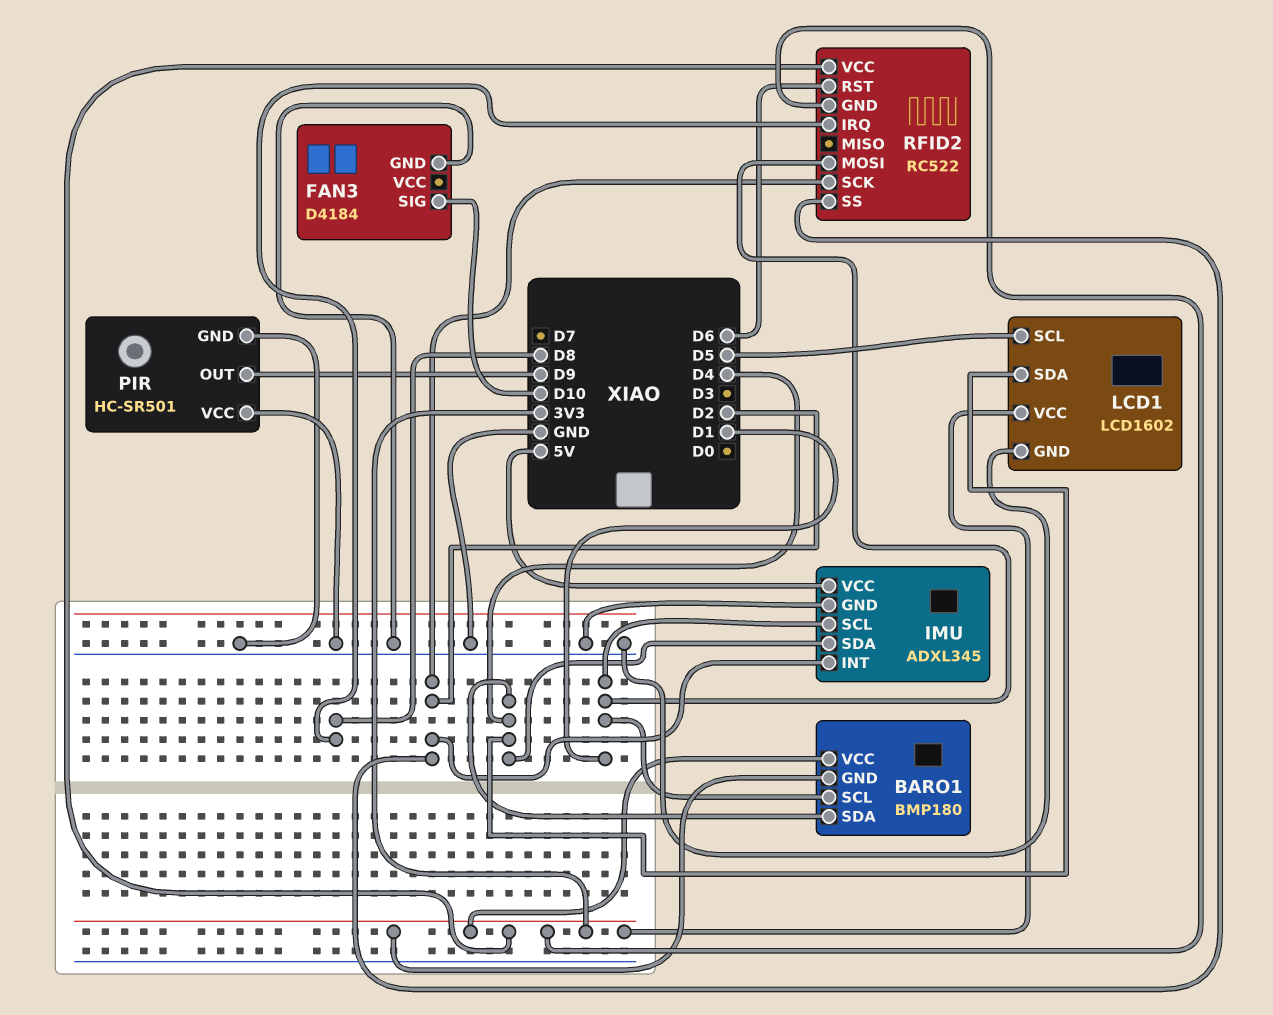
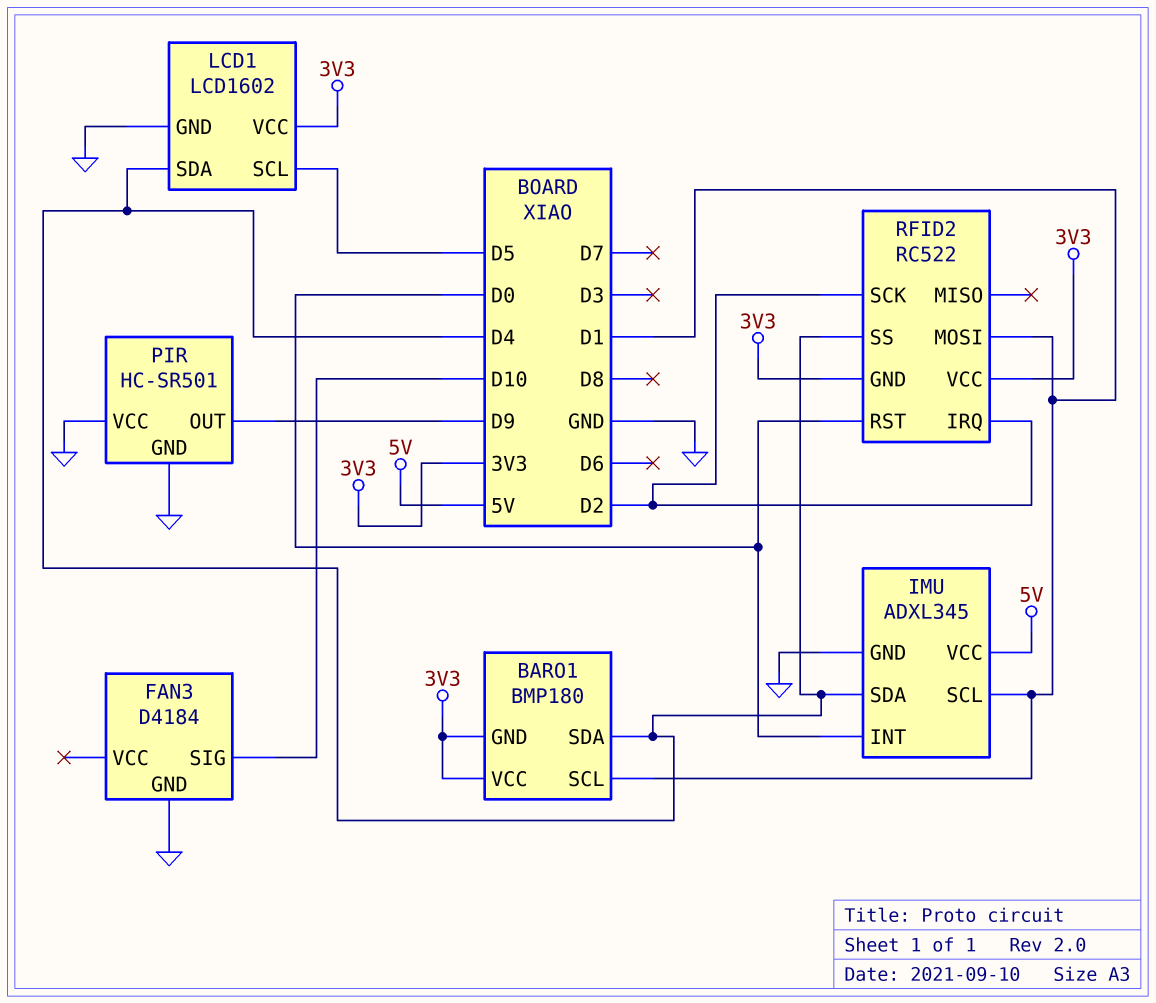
IMU pin INT: D2 -> D0
RFID2 pin IRQ: D8 -> D2
RFID2 pin RST: D6 -> D0
RFID2 pin SS: D2 -> D4

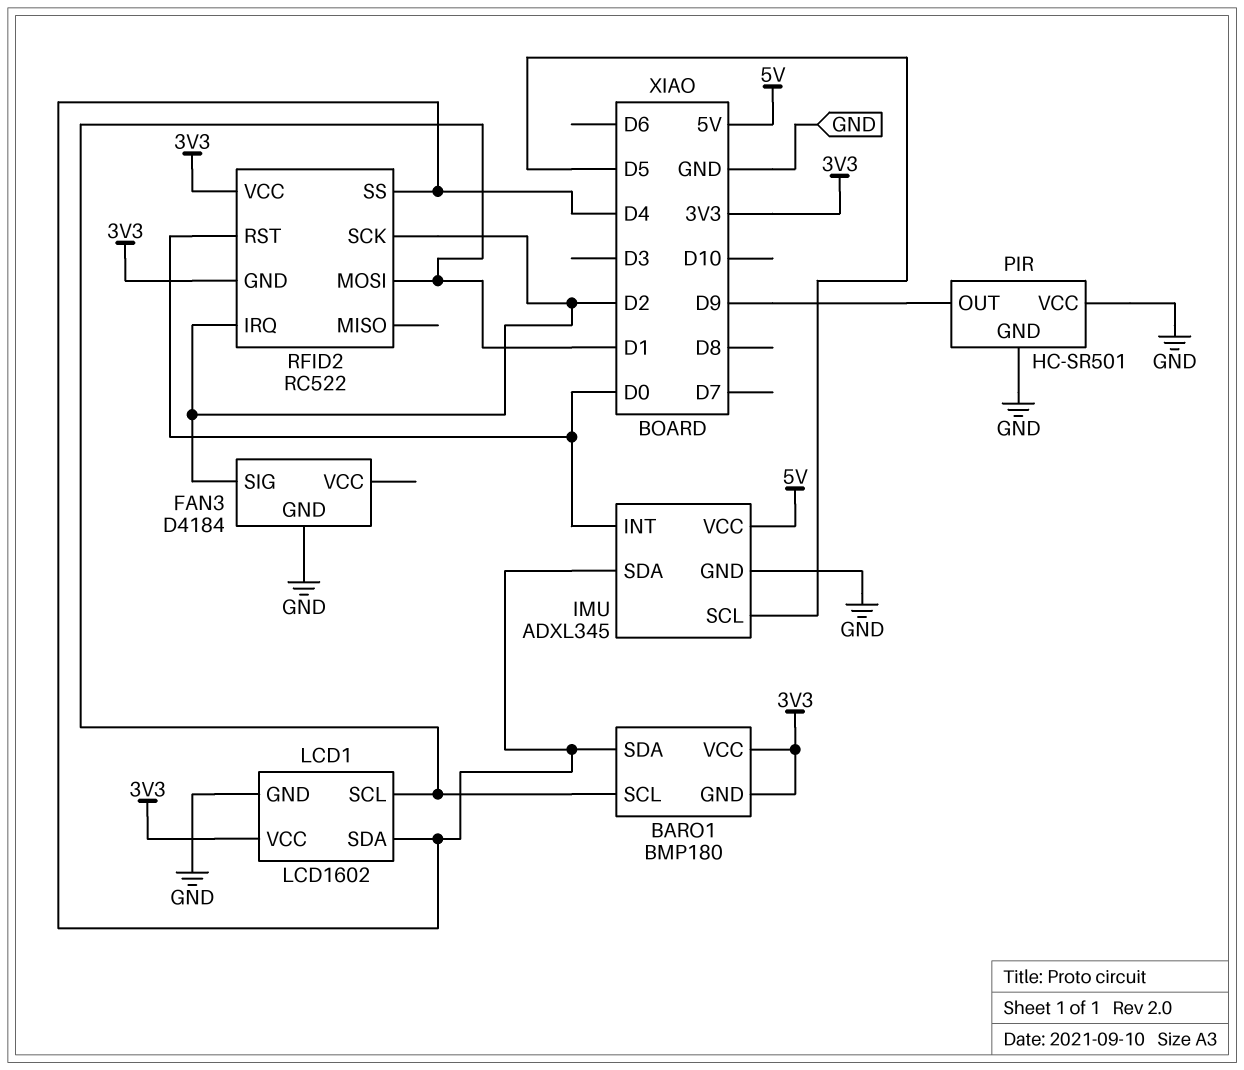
FAN3 pin SIG: D10 -> D2
IMU pin SCL: D1 -> D5
LCD1 pin SCL: D5 -> D1

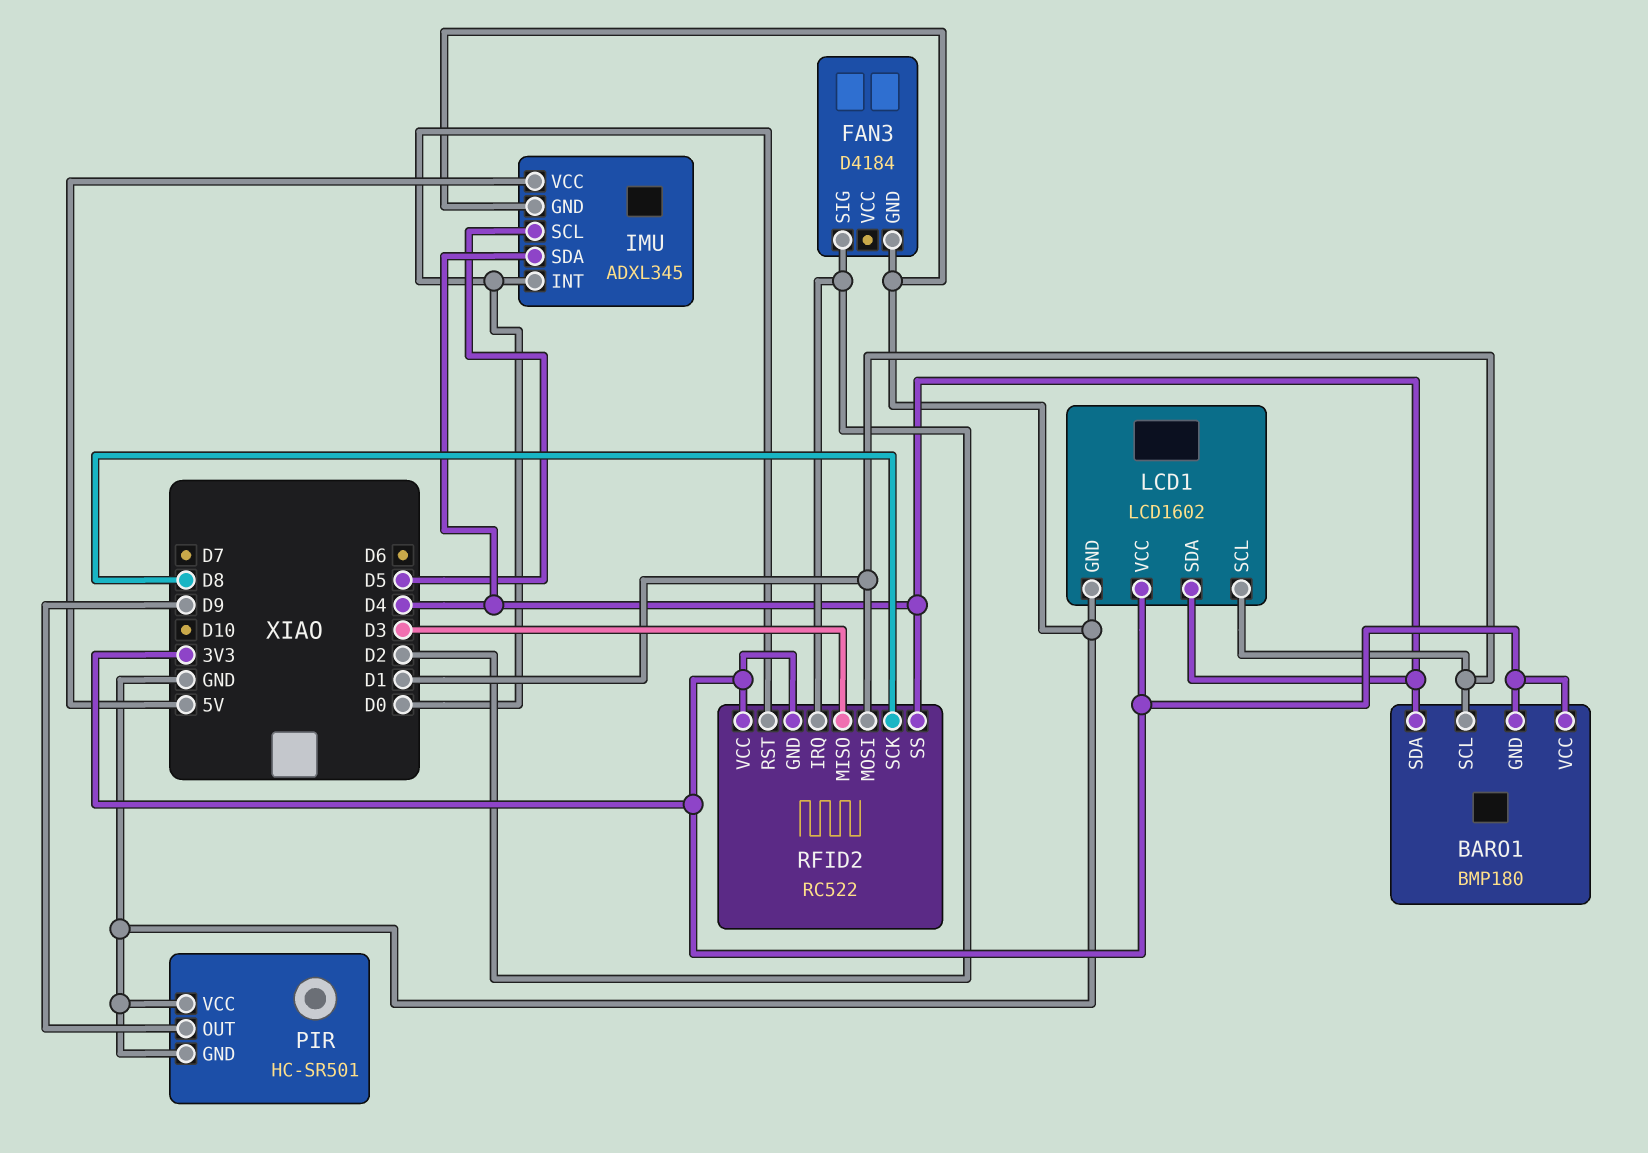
RFID2 pin MISO: none -> D3
RFID2 pin SCK: D2 -> D8

